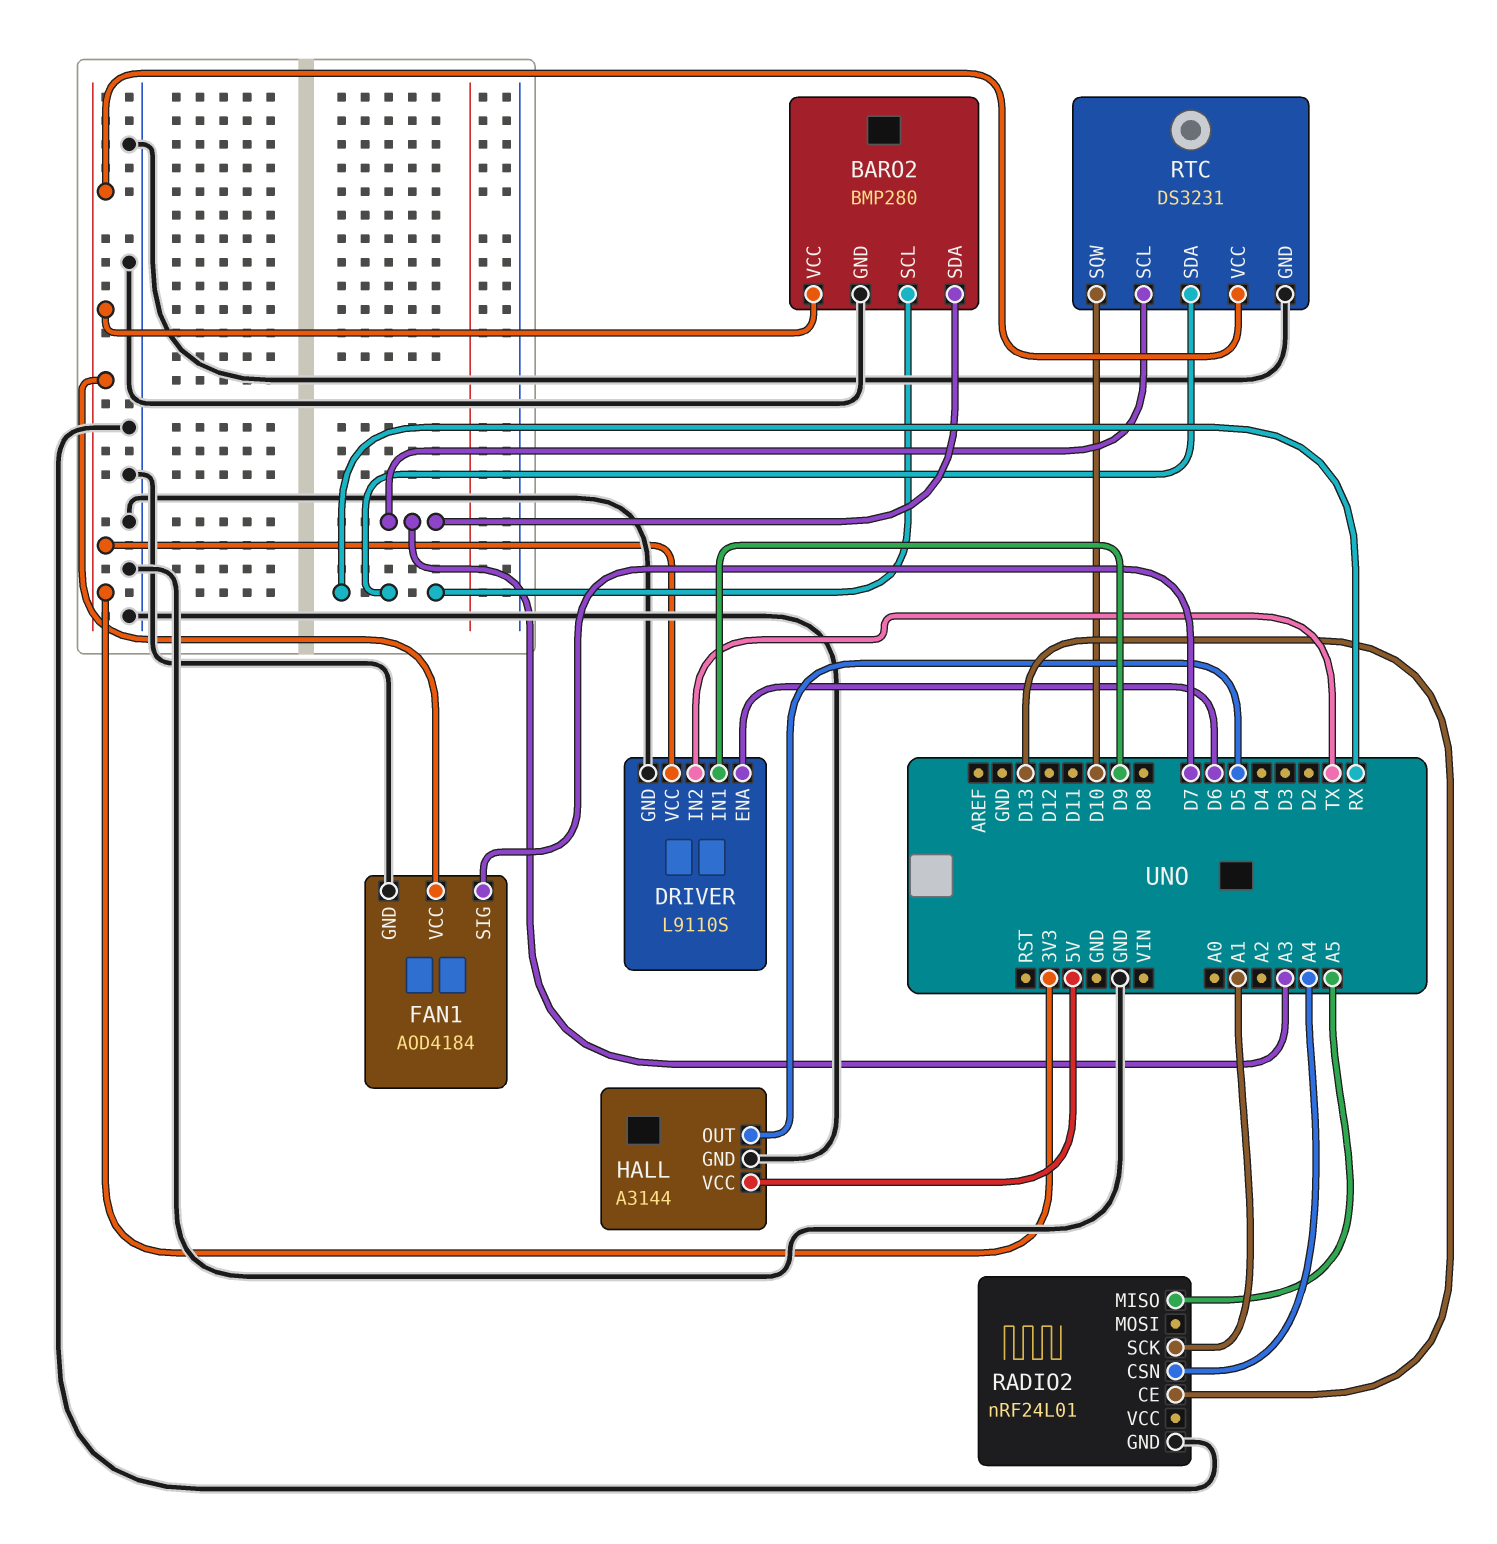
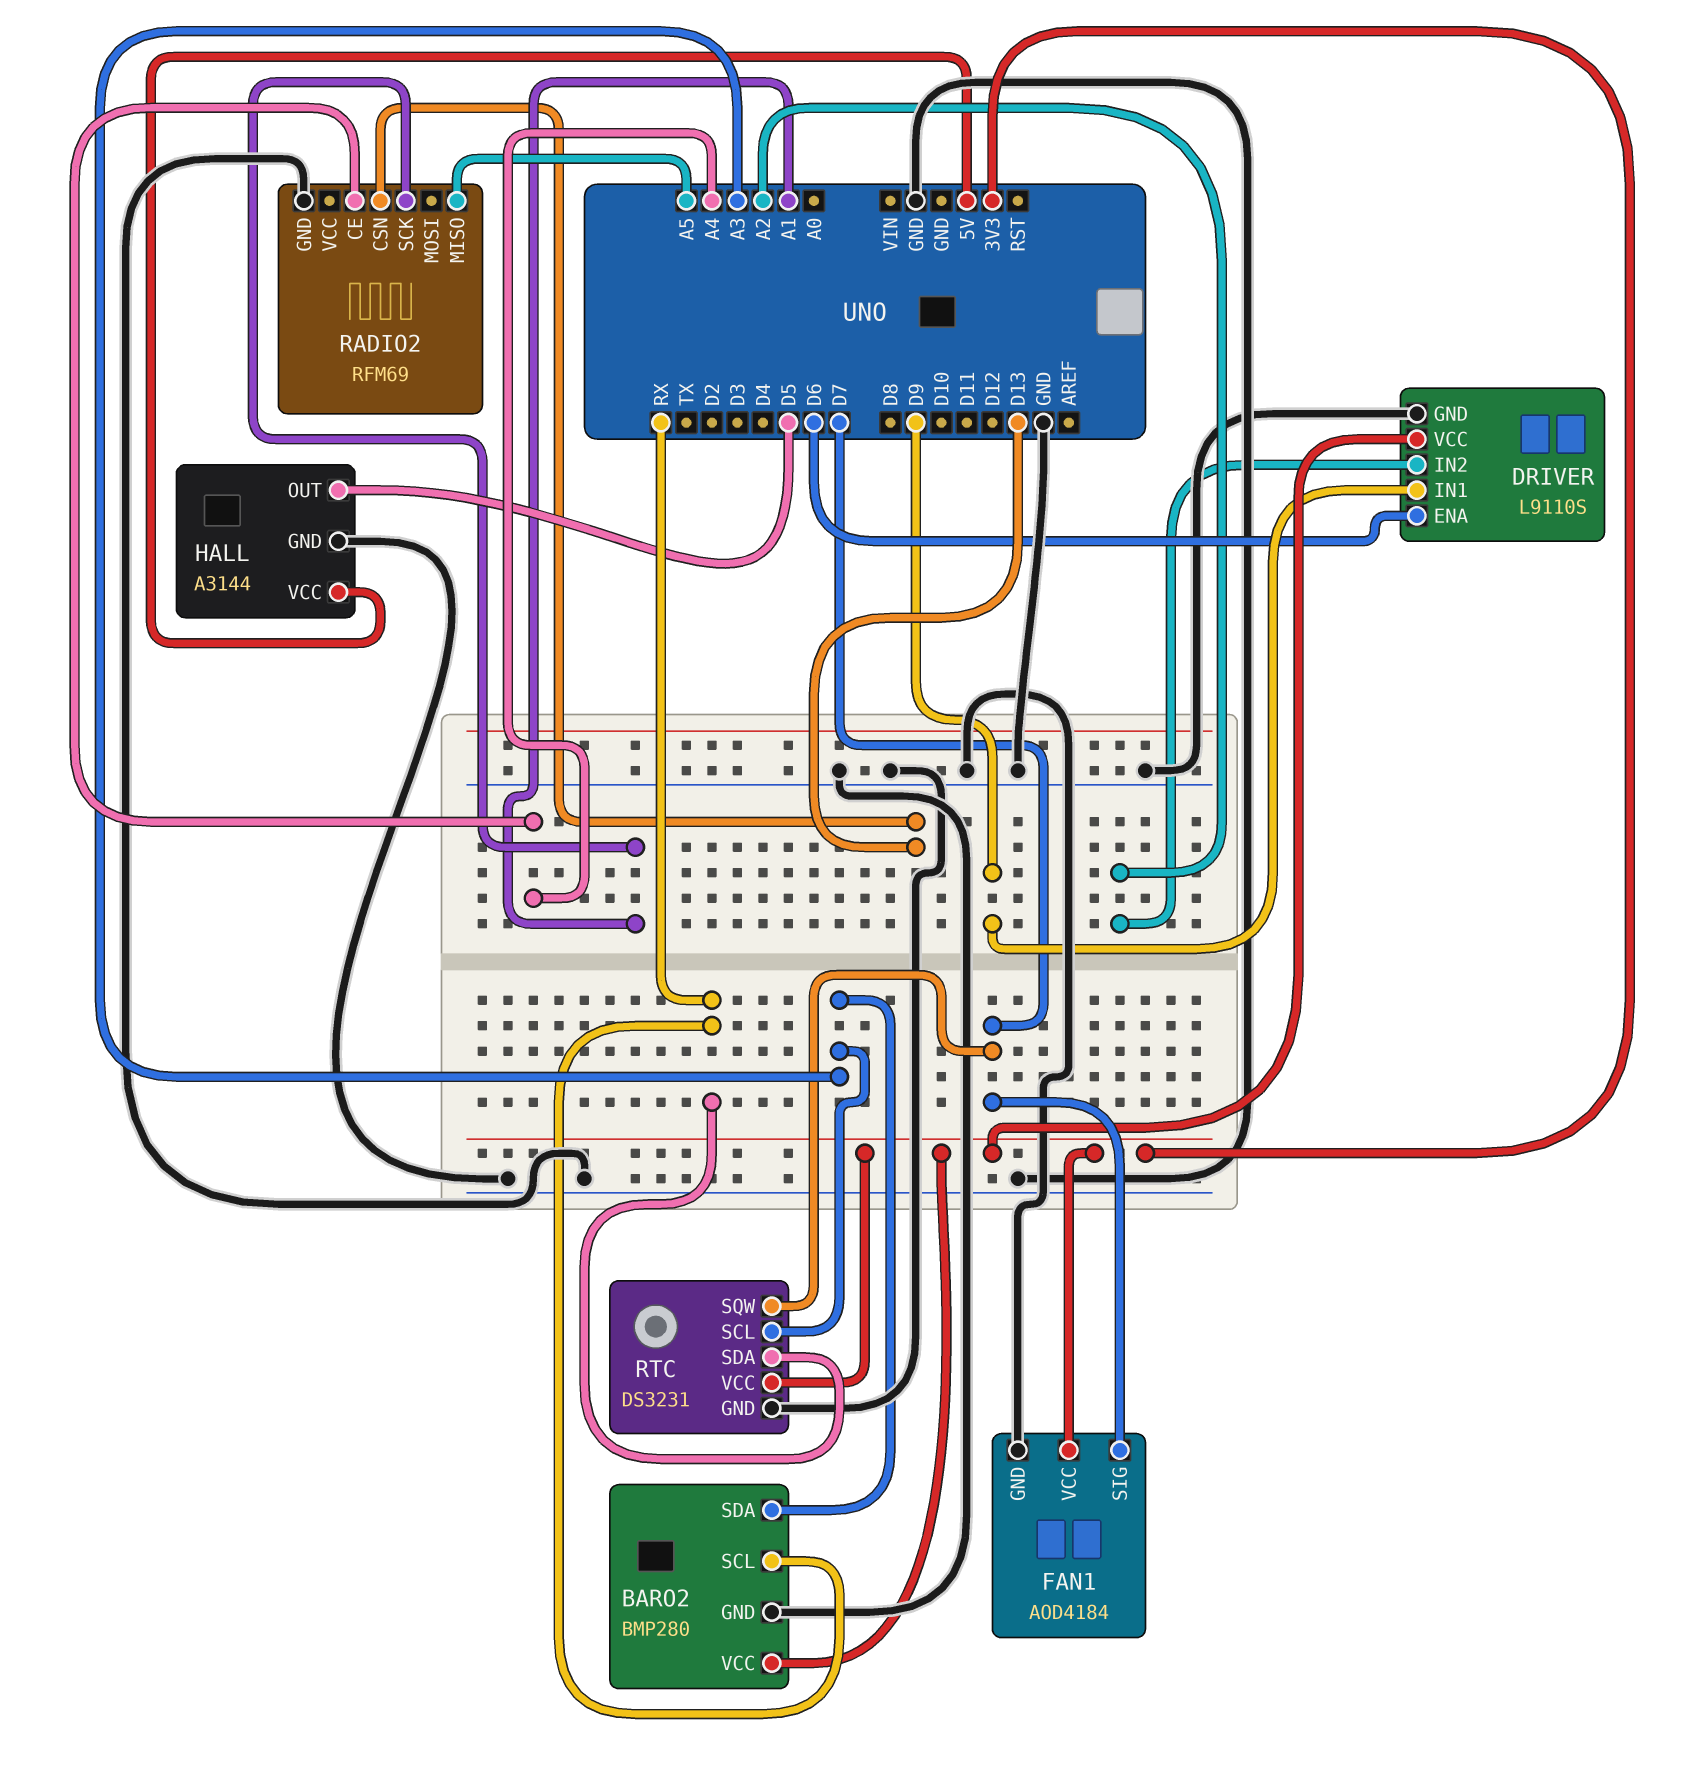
DRIVER pin IN2: TX -> A2
RADIO2: nRF24L01 -> RFM69
RADIO2 pin CE: D13 -> A4
RADIO2 pin CSN: A4 -> D13
RTC pin SQW: D10 -> D7

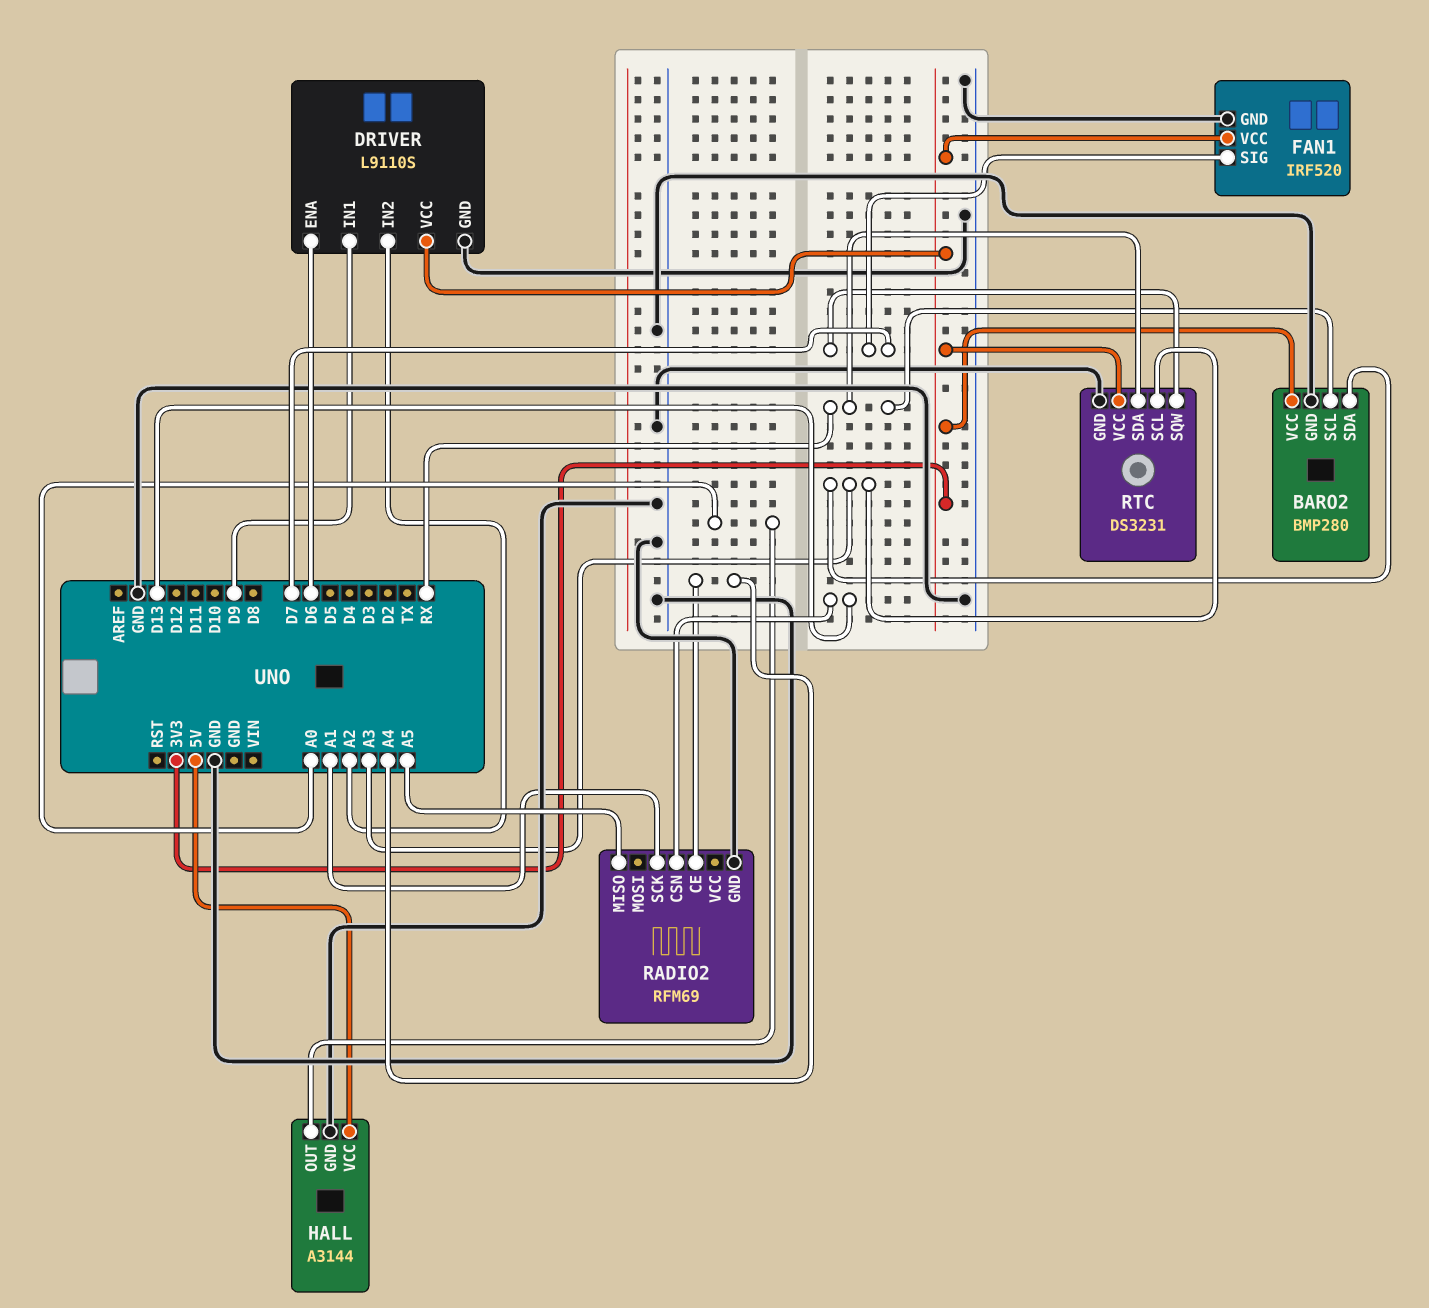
FAN1: AOD4184 -> IRF520
HALL pin OUT: D5 -> A0

